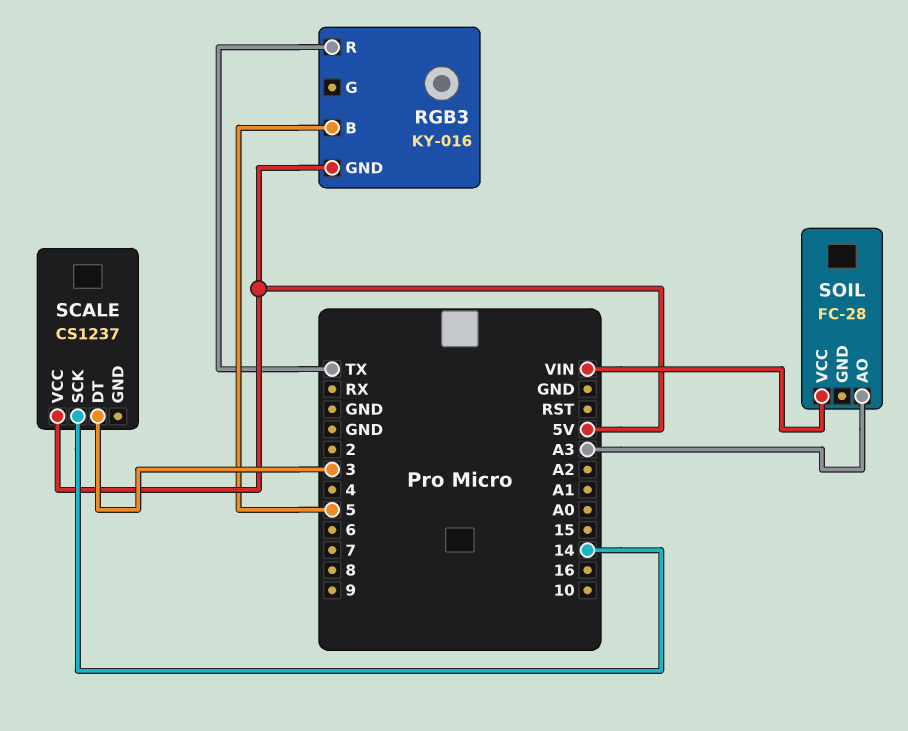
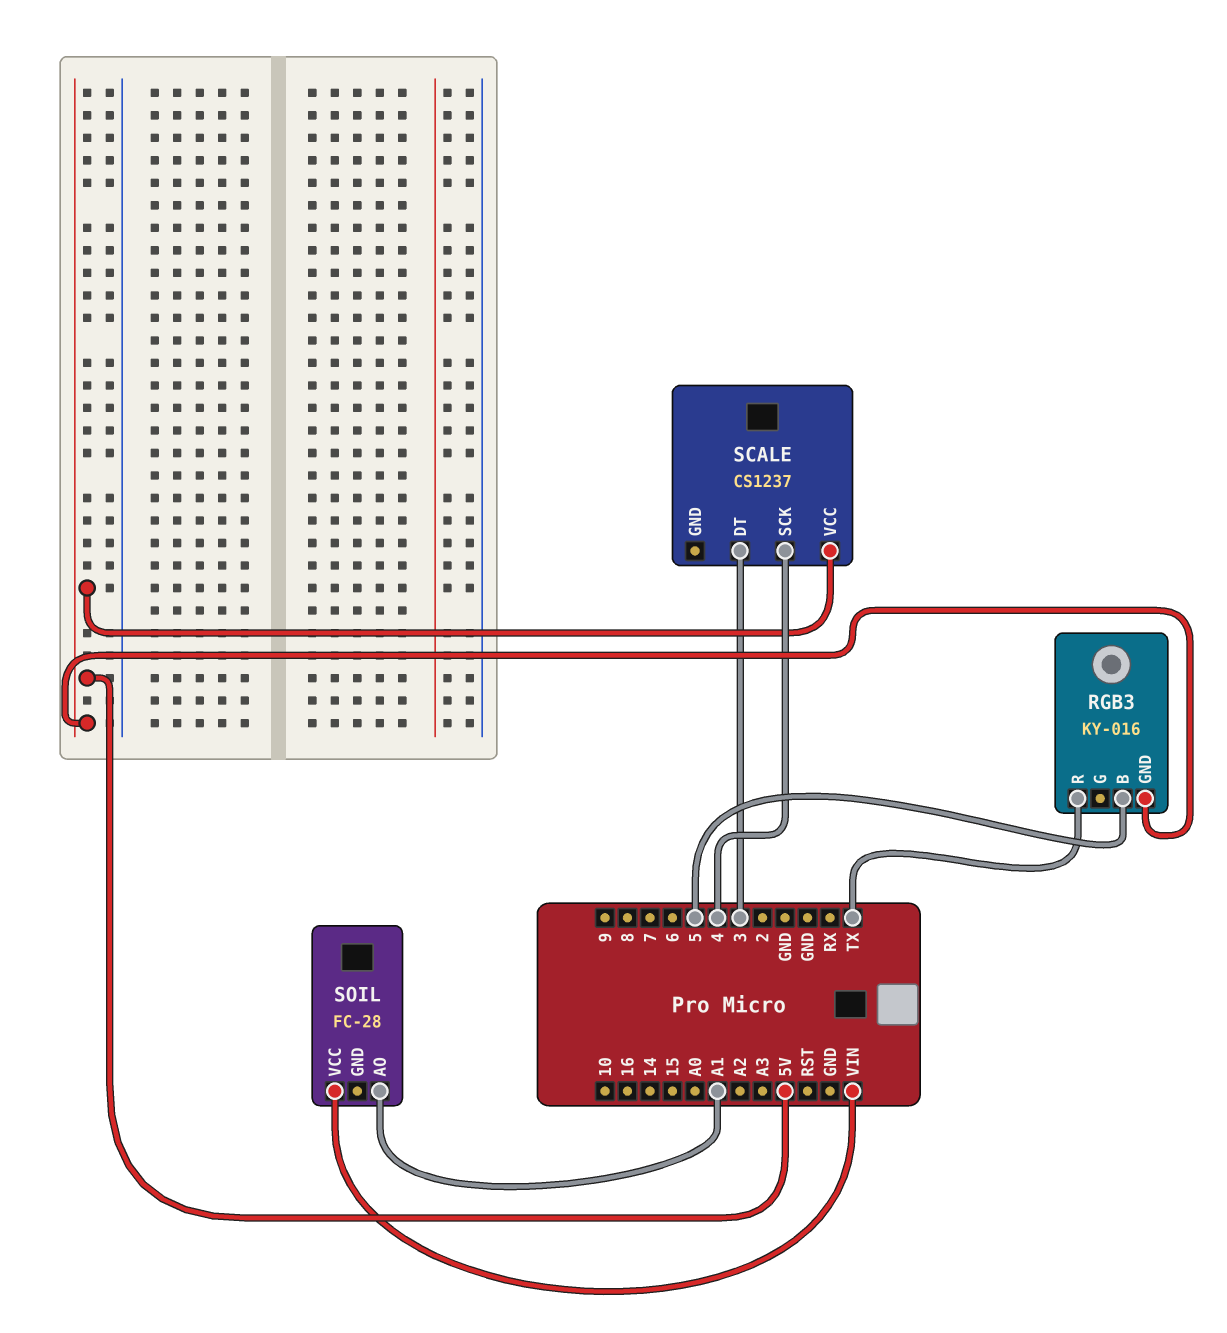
SCALE pin SCK: 14 -> 4
SOIL pin AO: A3 -> A1

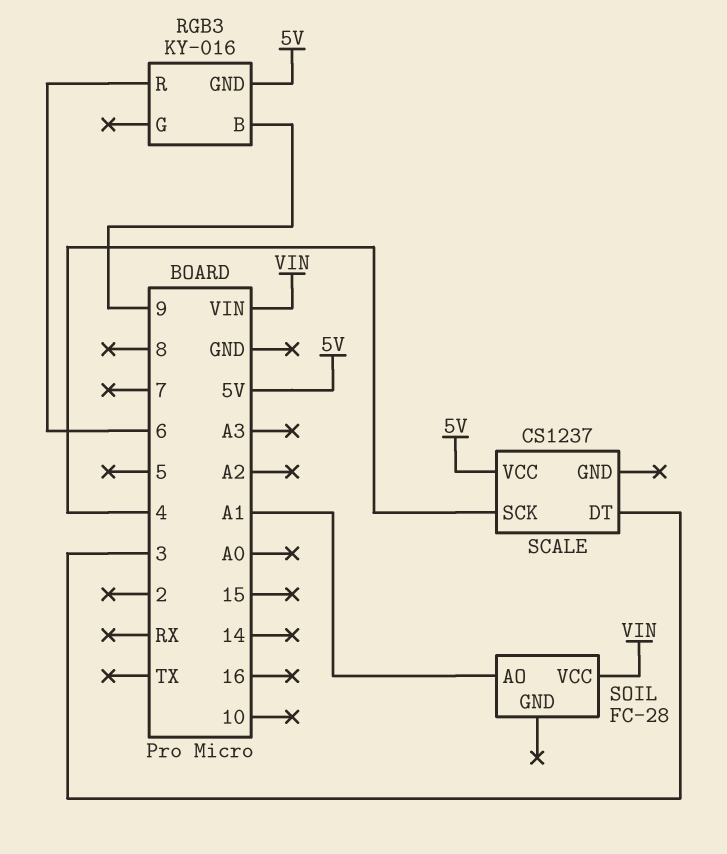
RGB3 pin B: 5 -> 9
RGB3 pin R: TX -> 6

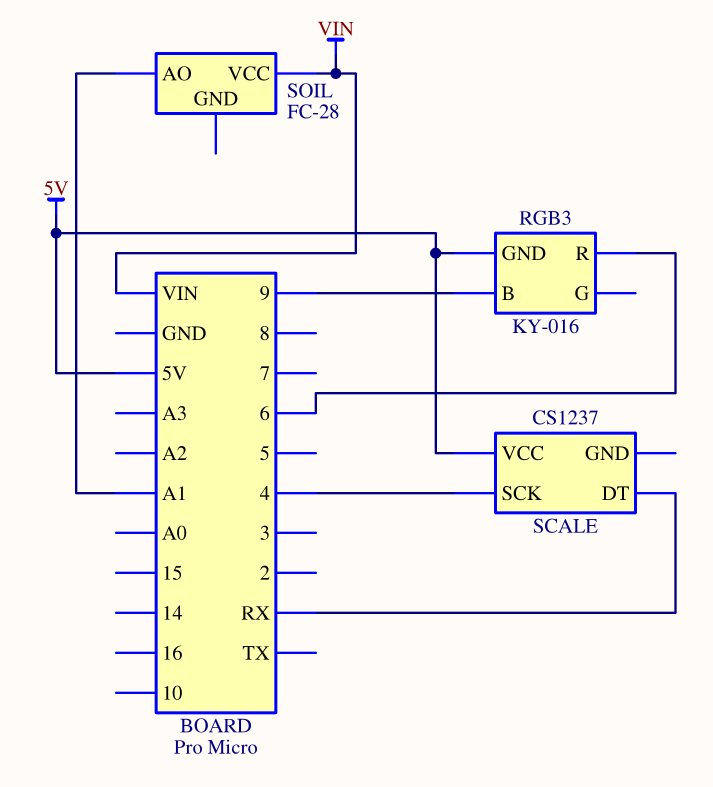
SCALE pin DT: 3 -> RX

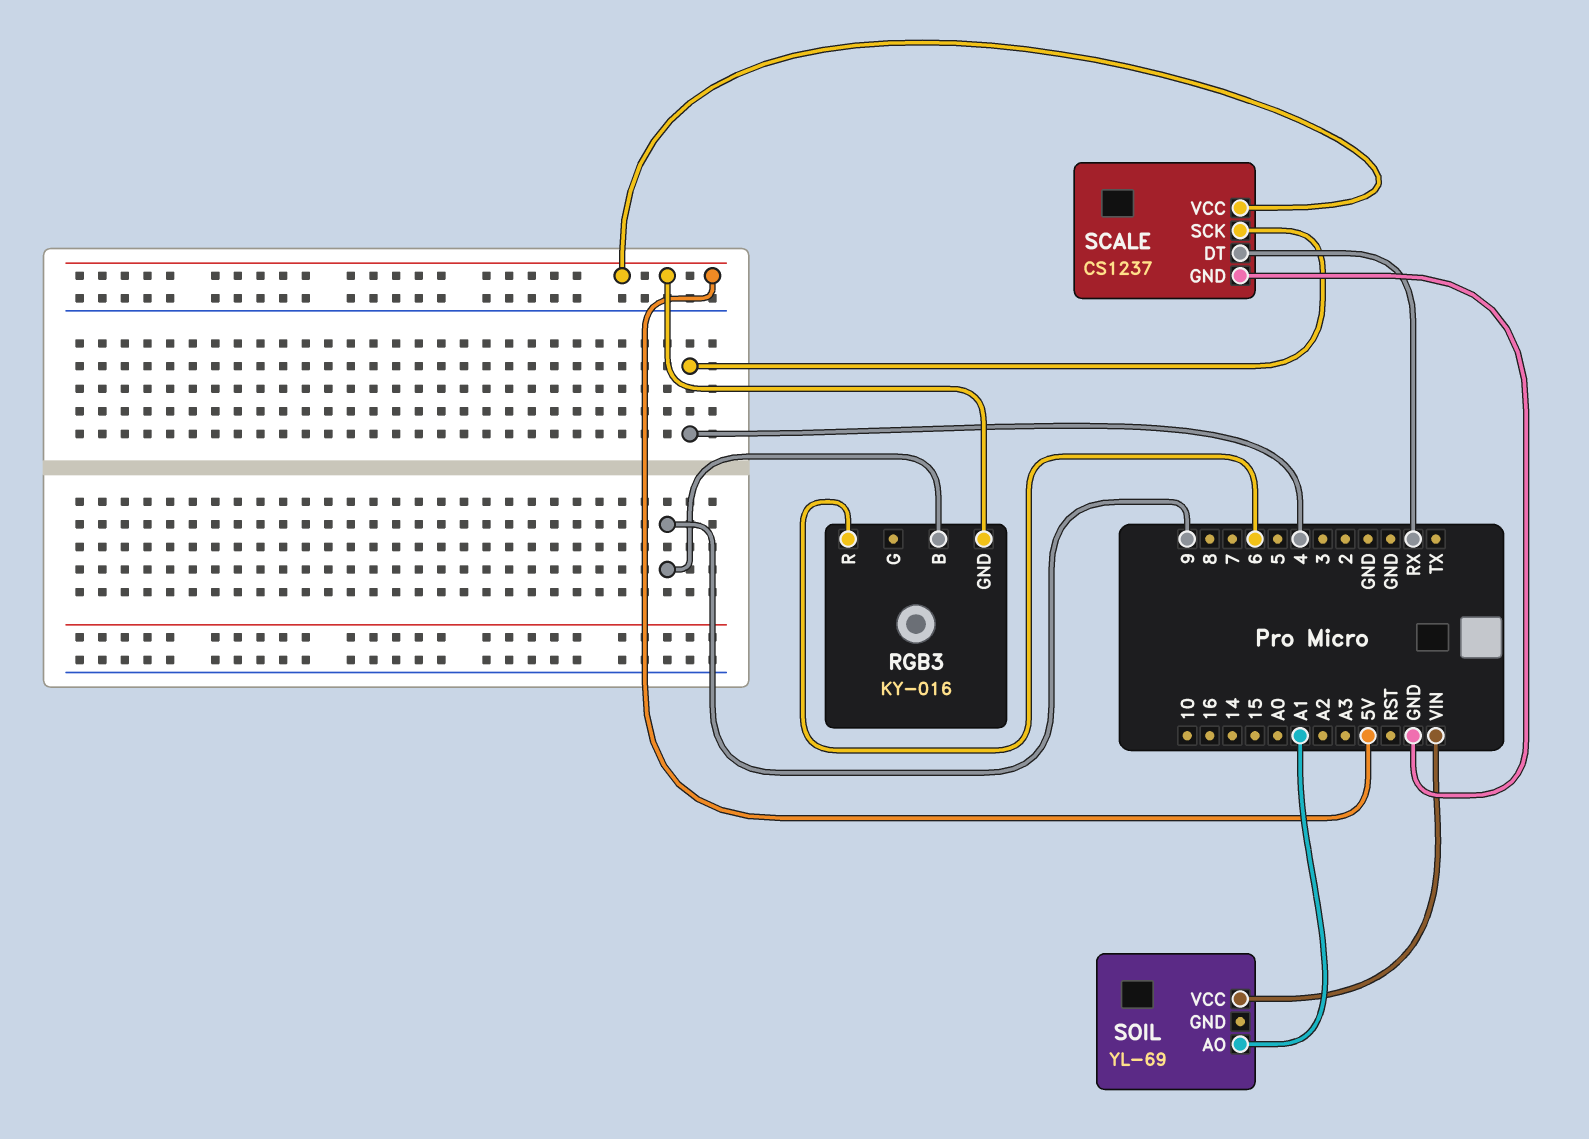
SCALE pin GND: none -> GND
SOIL: FC-28 -> YL-69

